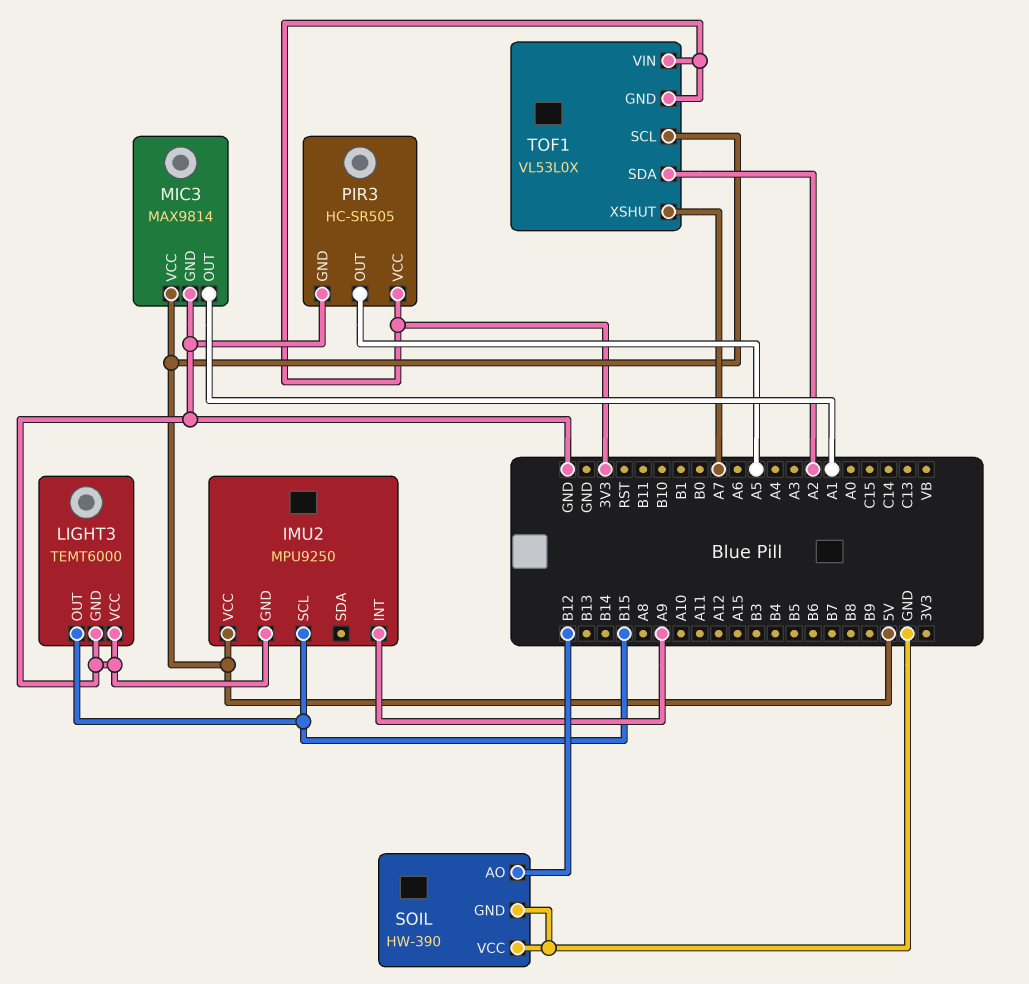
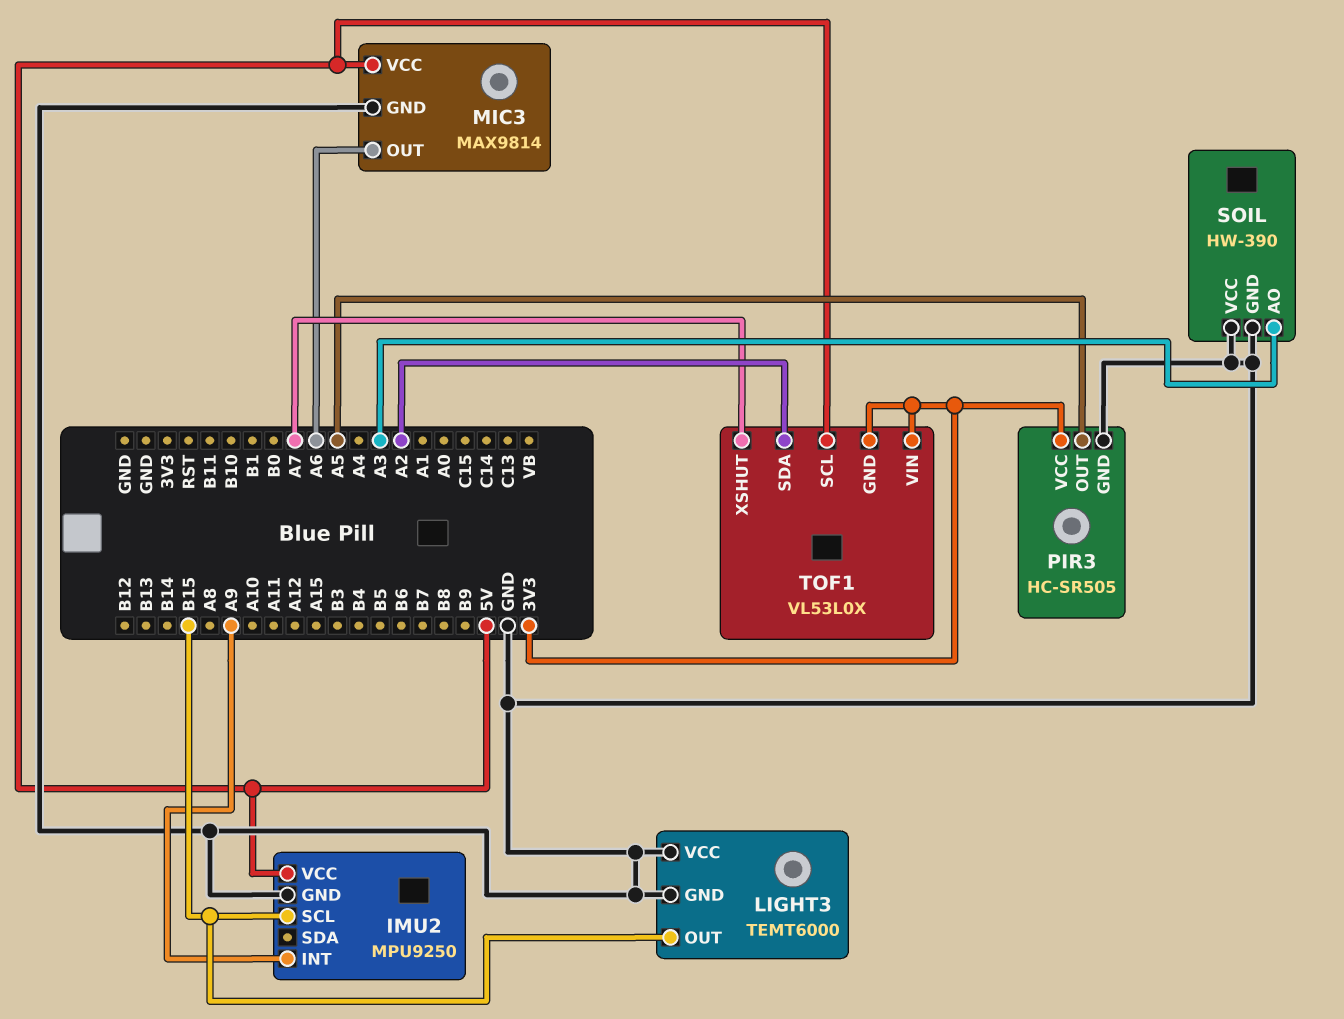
MIC3 pin OUT: A1 -> A6
SOIL pin AO: B12 -> A3

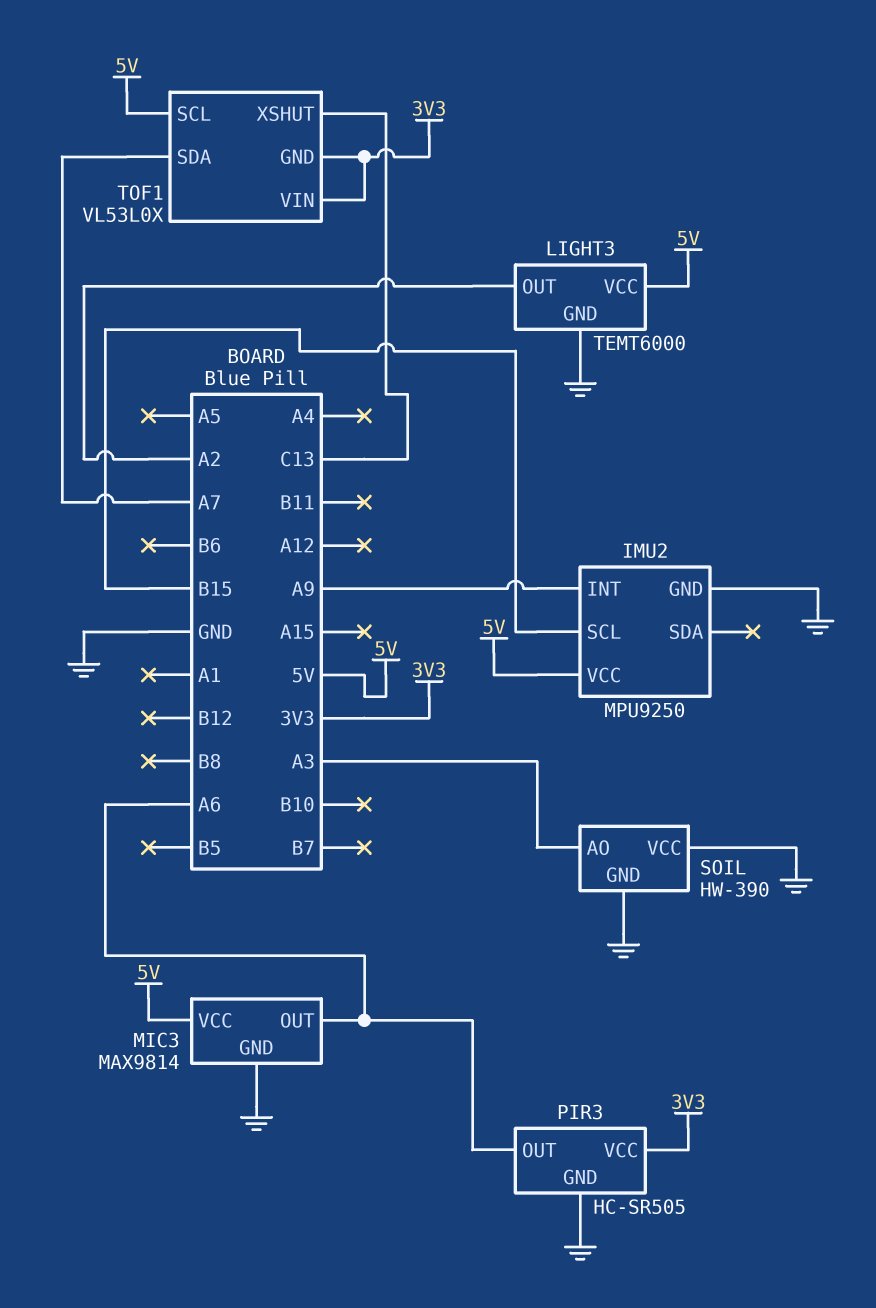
LIGHT3 pin OUT: B15 -> A2
LIGHT3 pin VCC: GND -> 5V
PIR3 pin OUT: A5 -> A6
TOF1 pin SDA: A2 -> A7
TOF1 pin XSHUT: A7 -> C13

